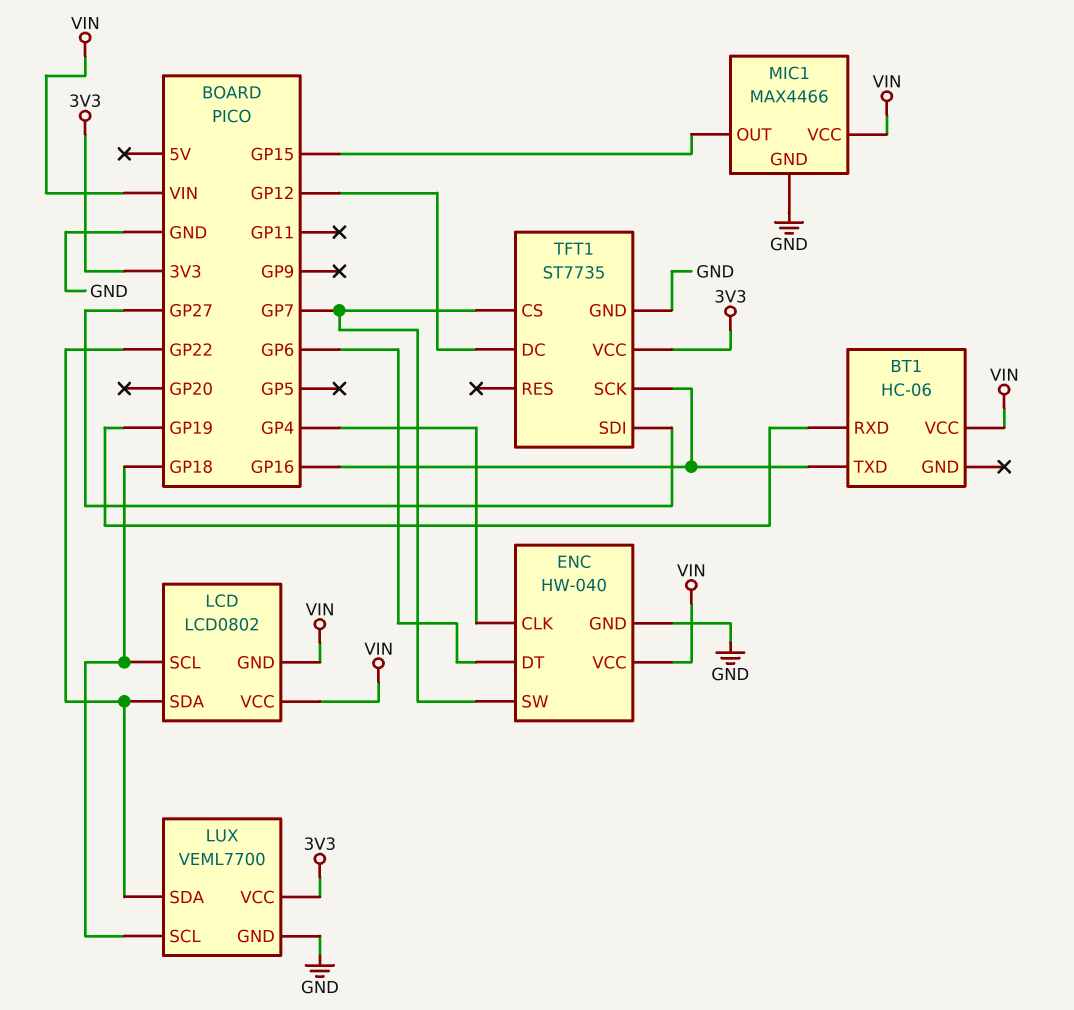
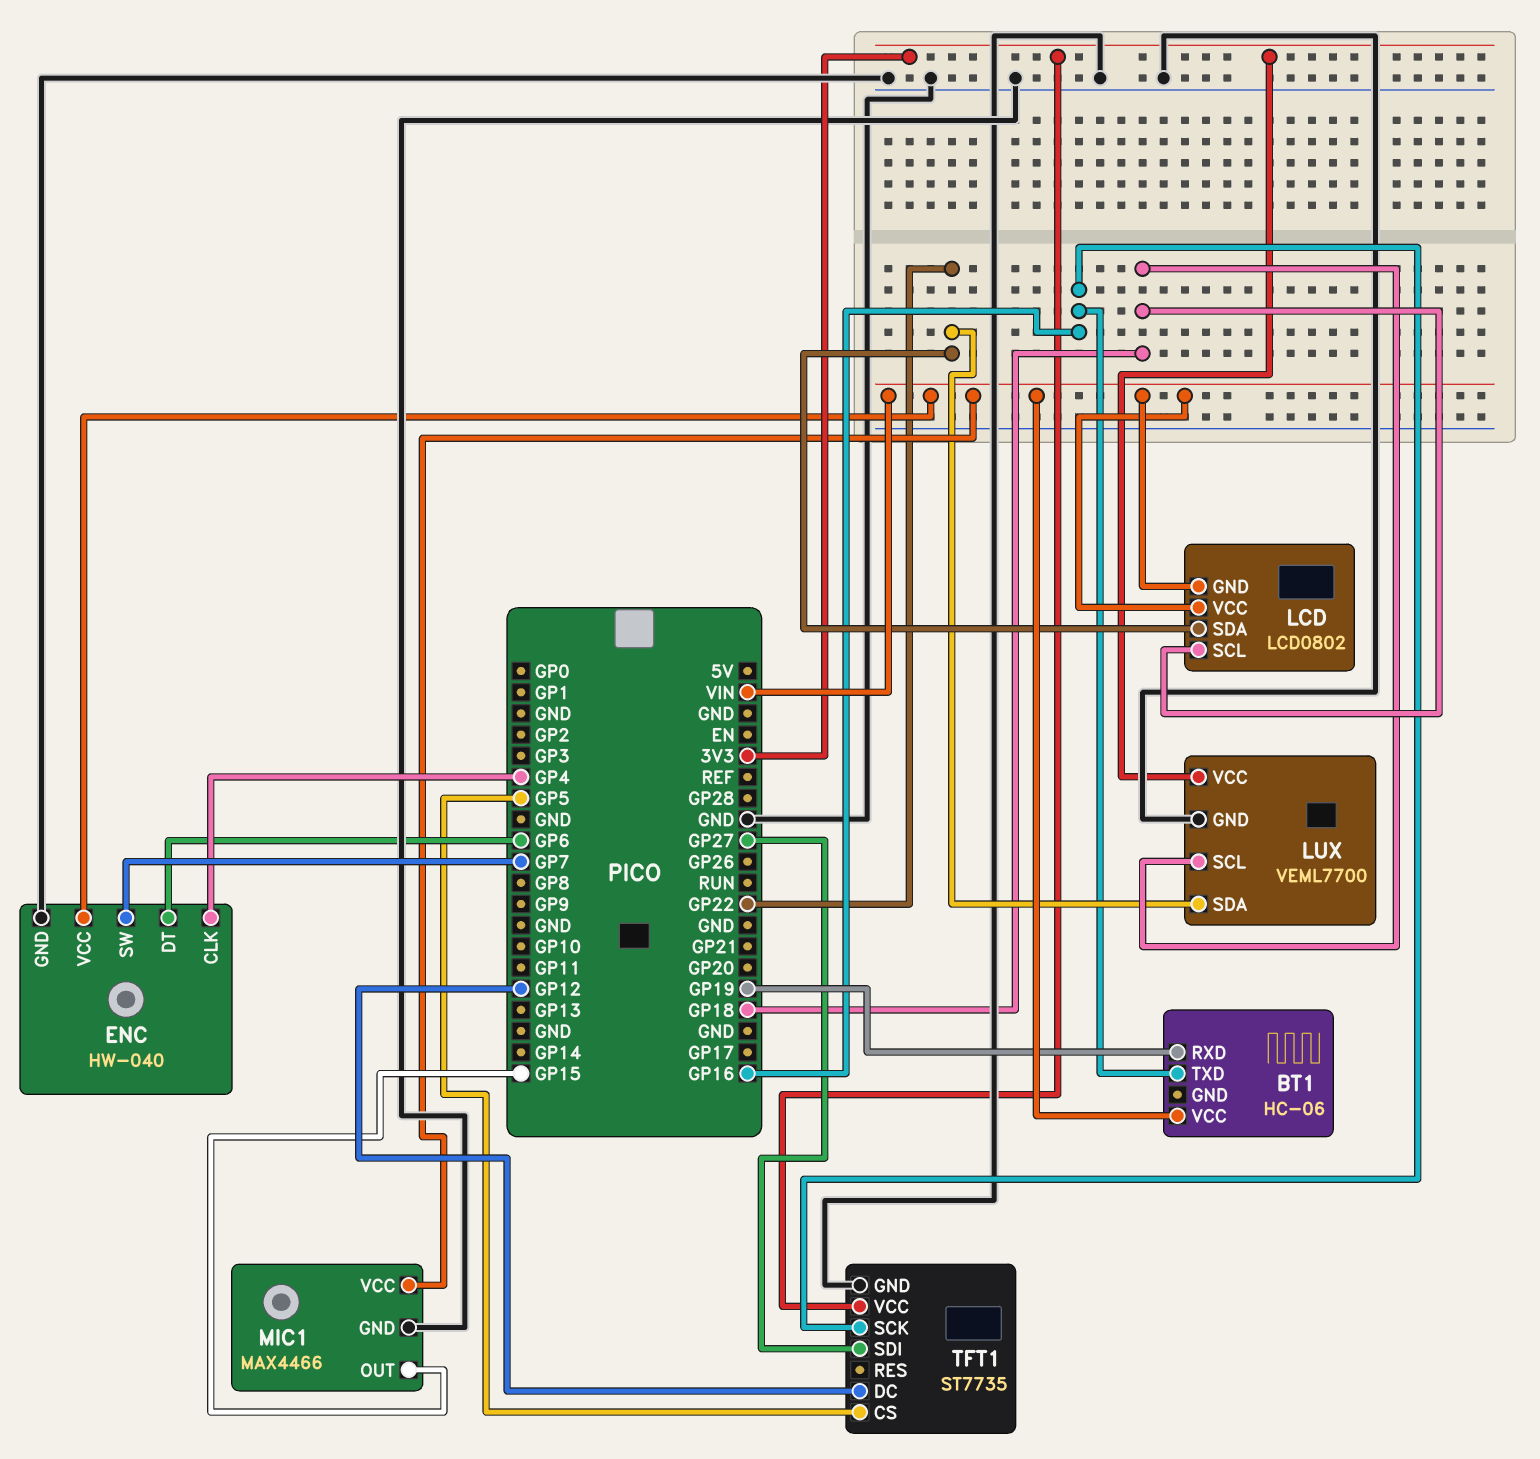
TFT1 pin CS: GP7 -> GP5

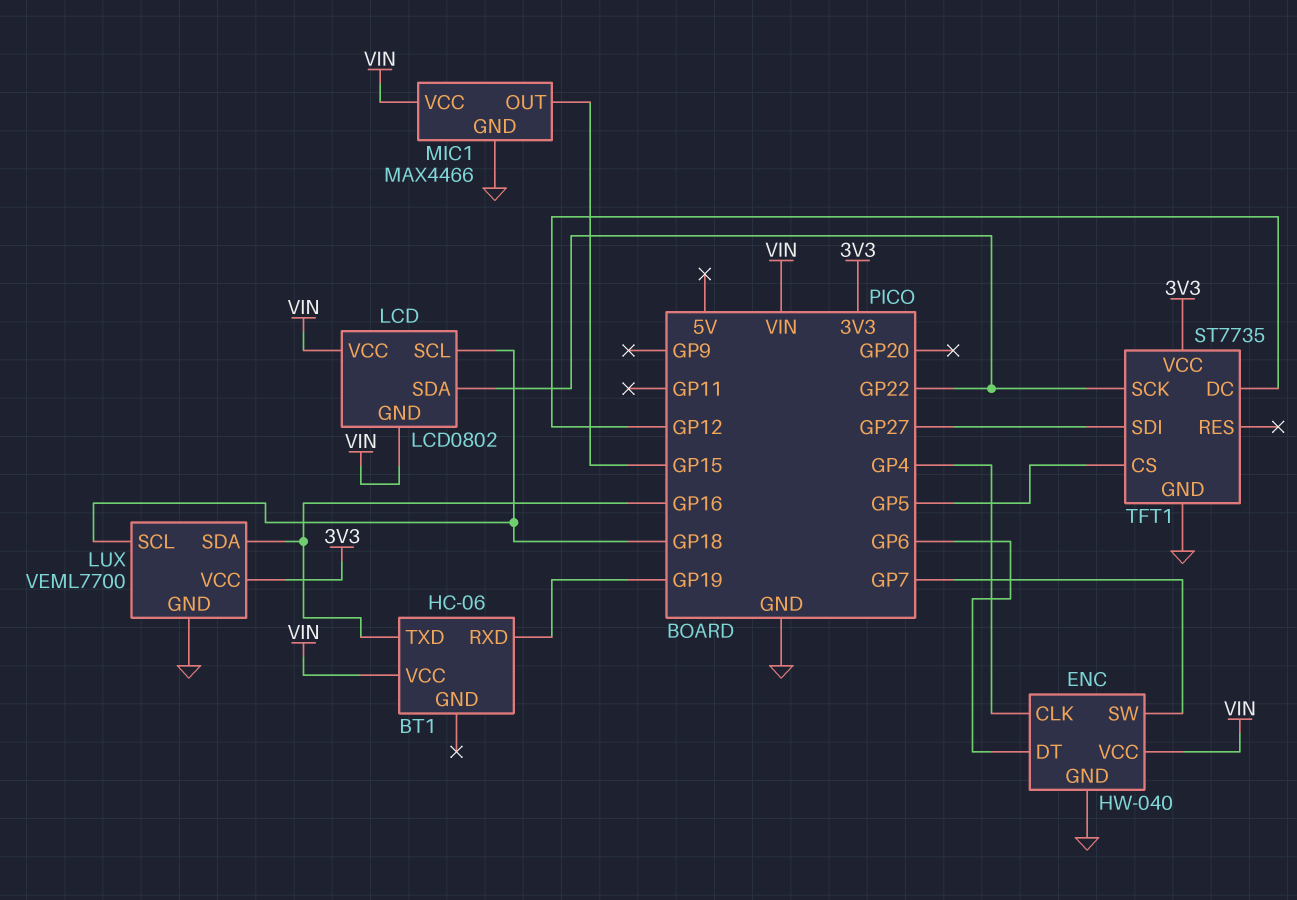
LUX pin SDA: GP22 -> GP16
TFT1 pin SCK: GP16 -> GP22

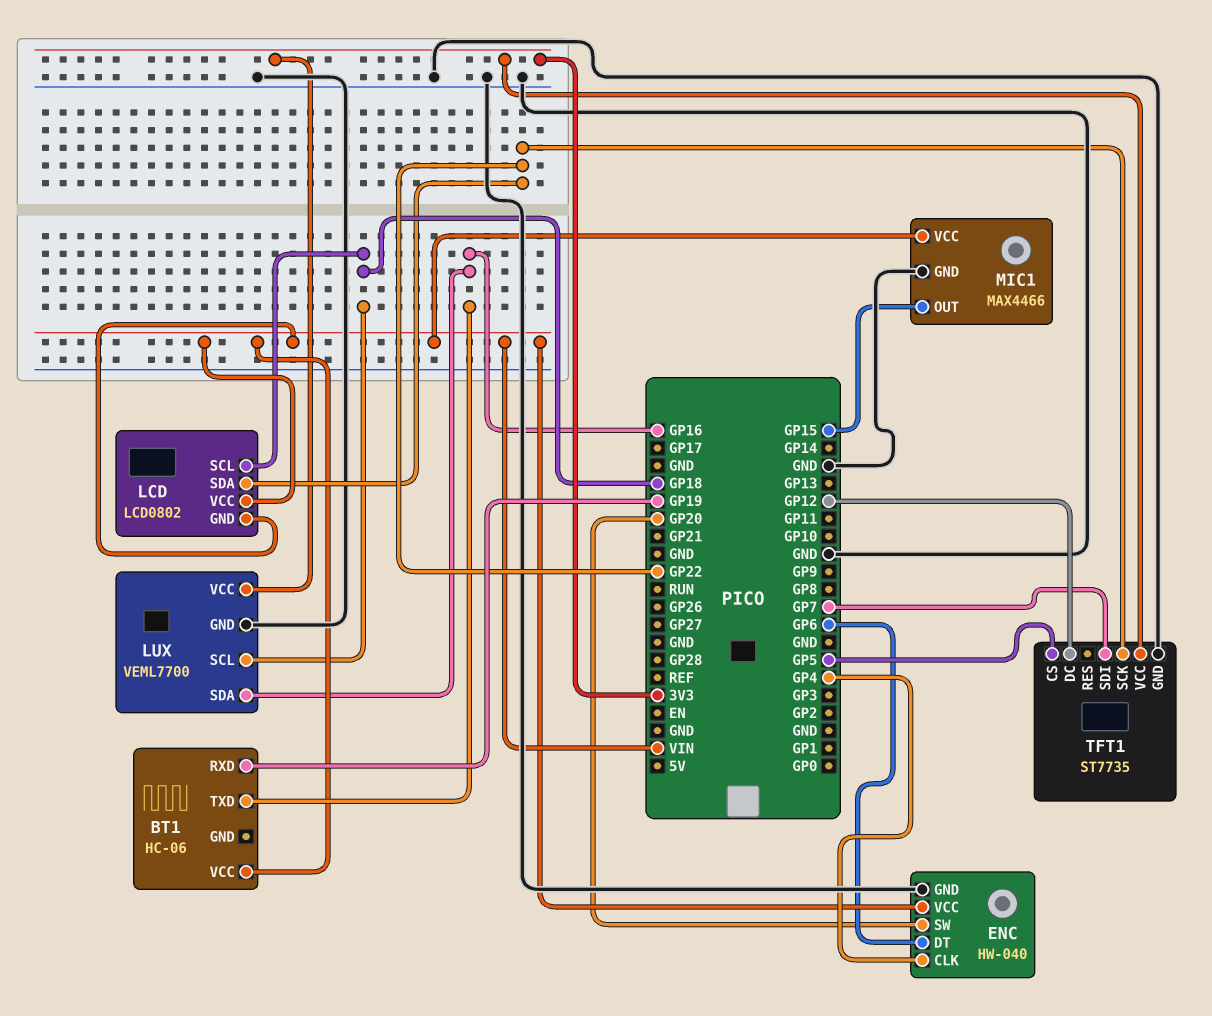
ENC pin SW: GP7 -> GP20
TFT1 pin SDI: GP27 -> GP7

